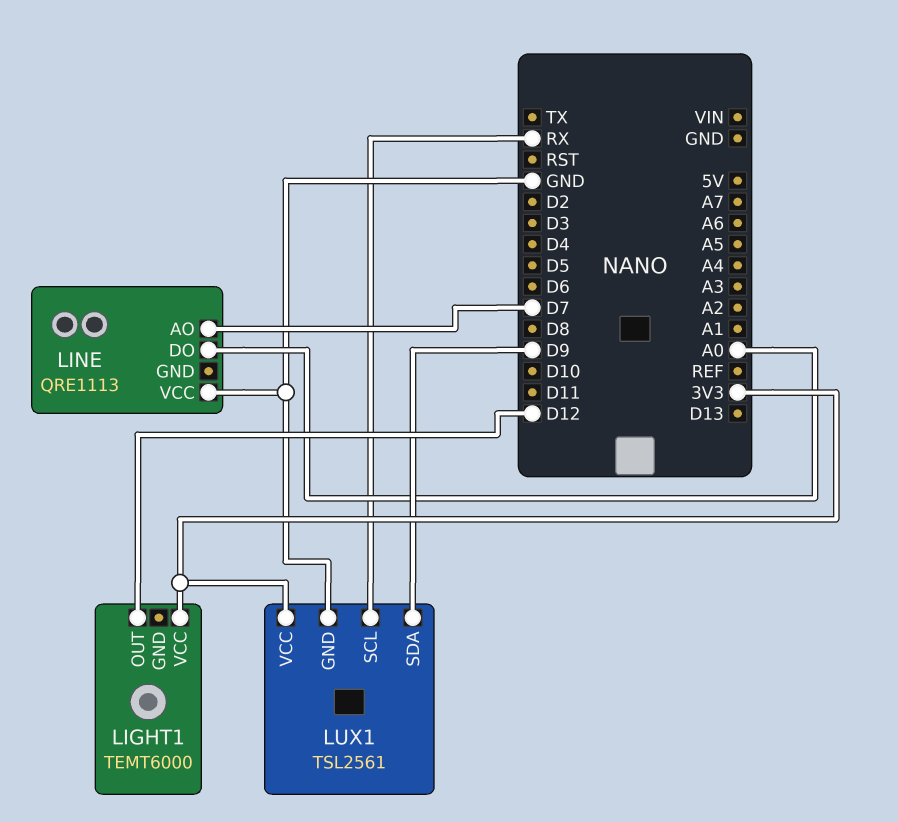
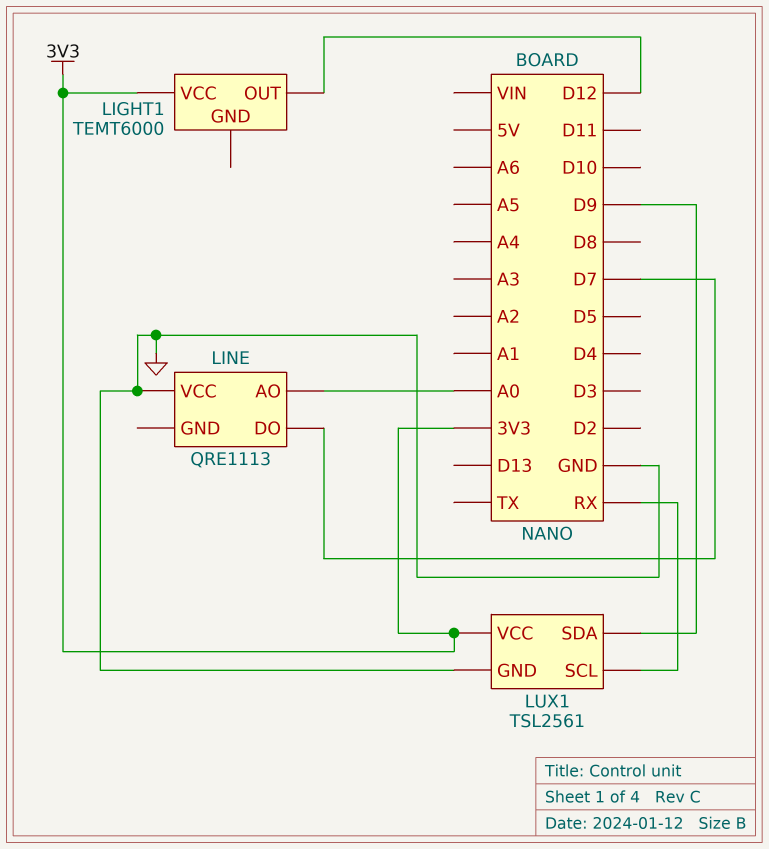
LINE pin AO: D7 -> A0
LINE pin DO: A0 -> D7

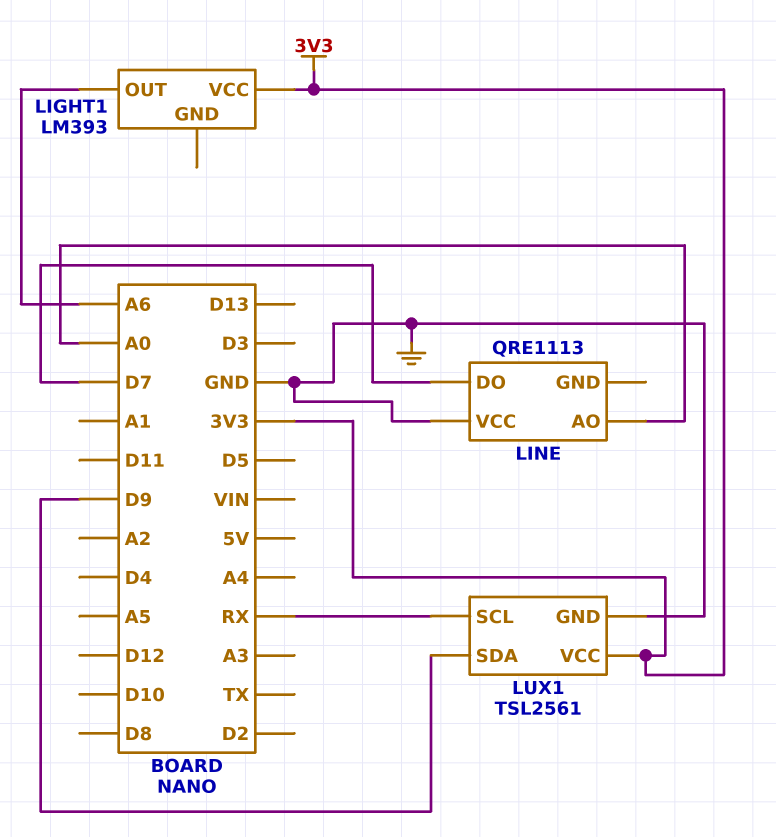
LIGHT1: TEMT6000 -> LM393
LIGHT1 pin OUT: D12 -> A6

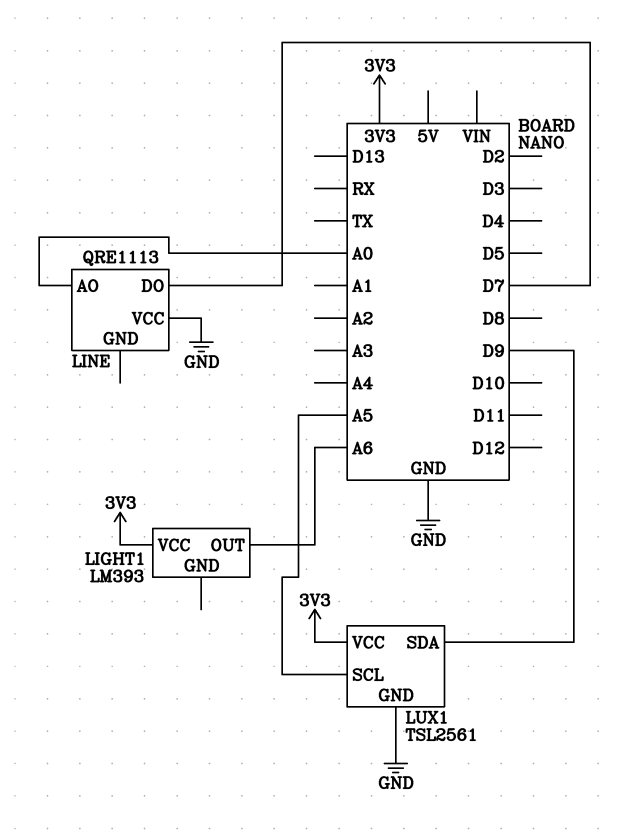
LUX1 pin SCL: RX -> A5

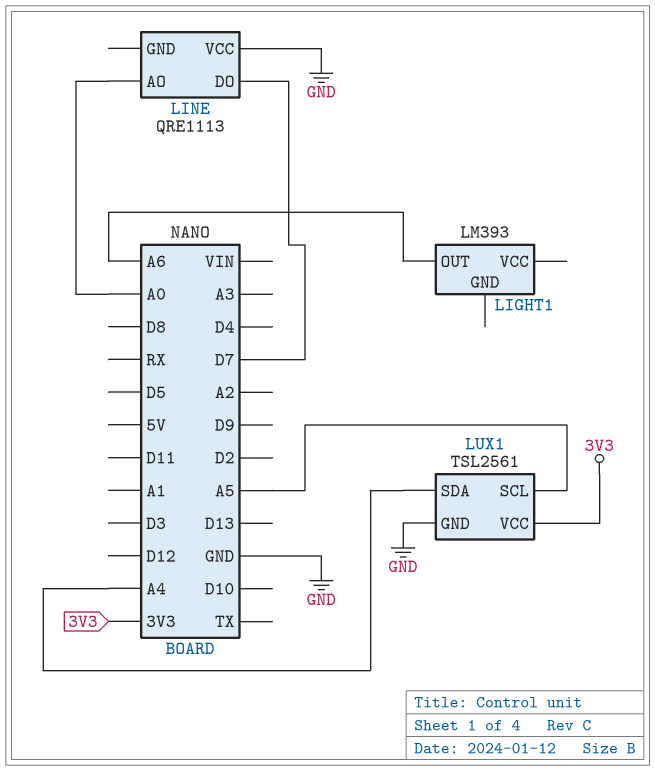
LIGHT1 pin VCC: 3V3 -> none
LUX1 pin SDA: D9 -> A4

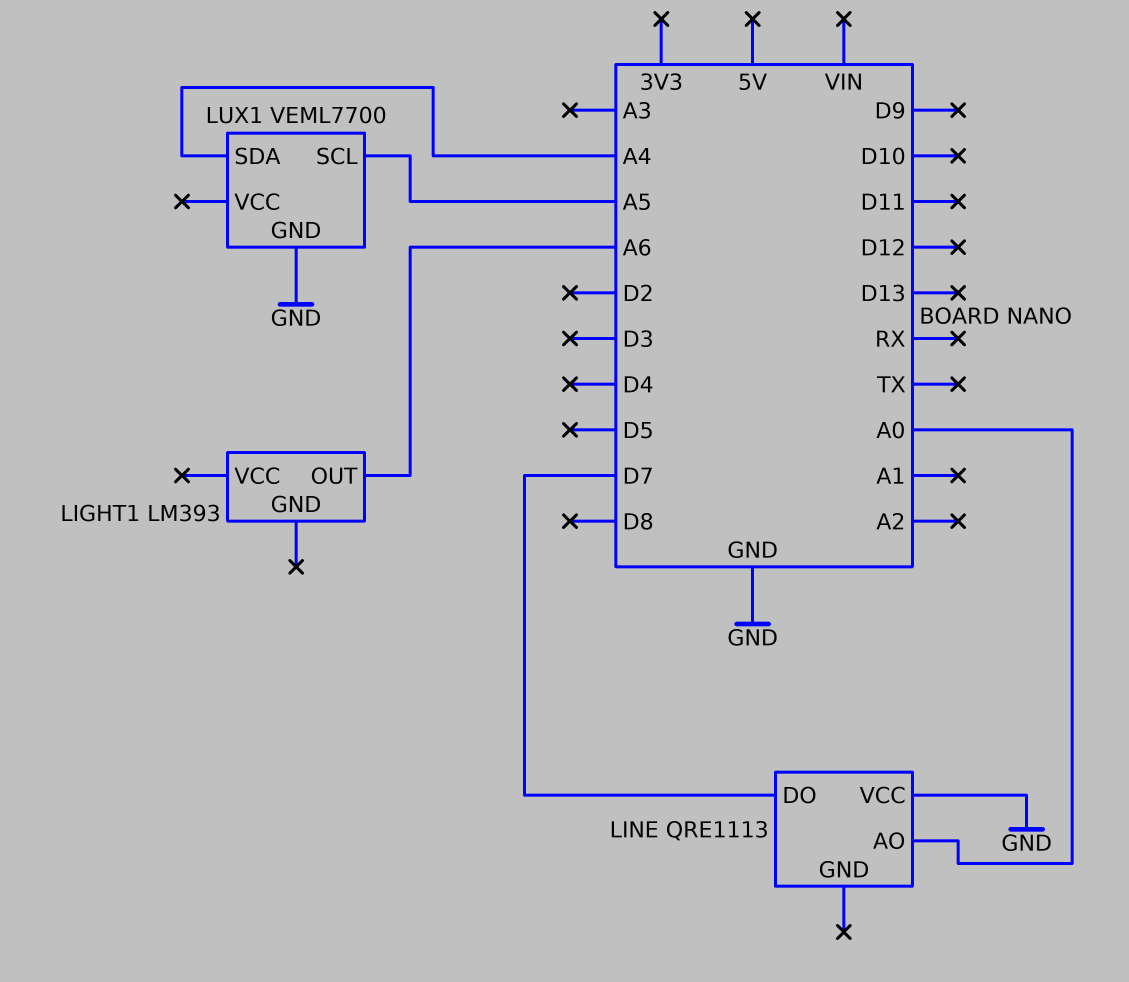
LUX1: TSL2561 -> VEML7700
LUX1 pin VCC: 3V3 -> none

